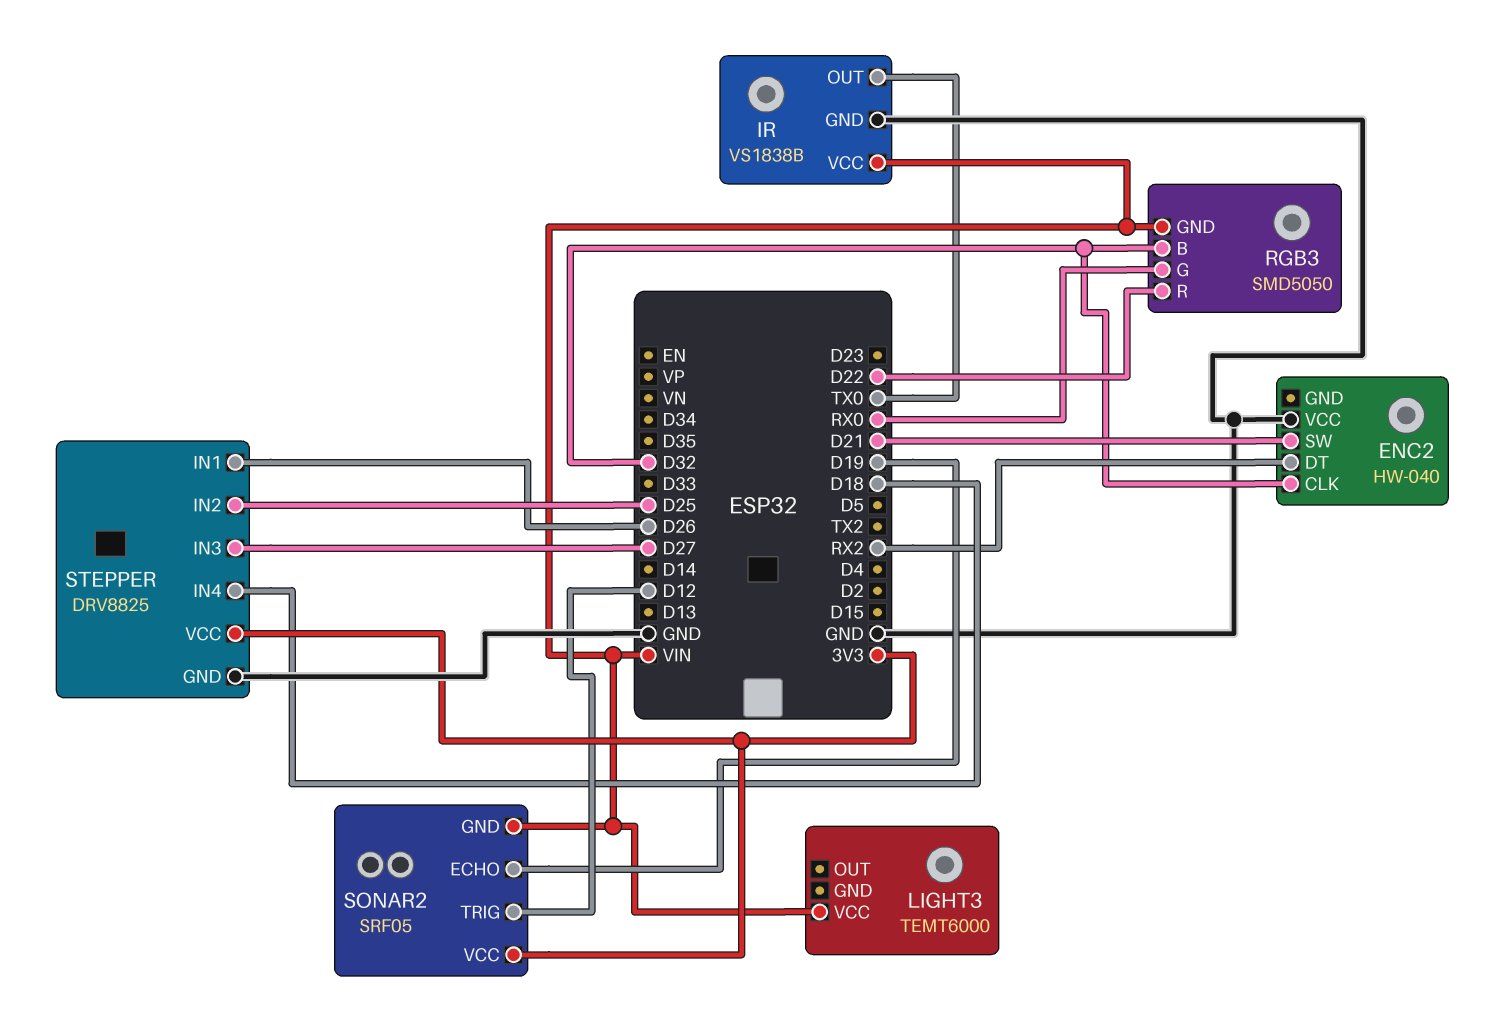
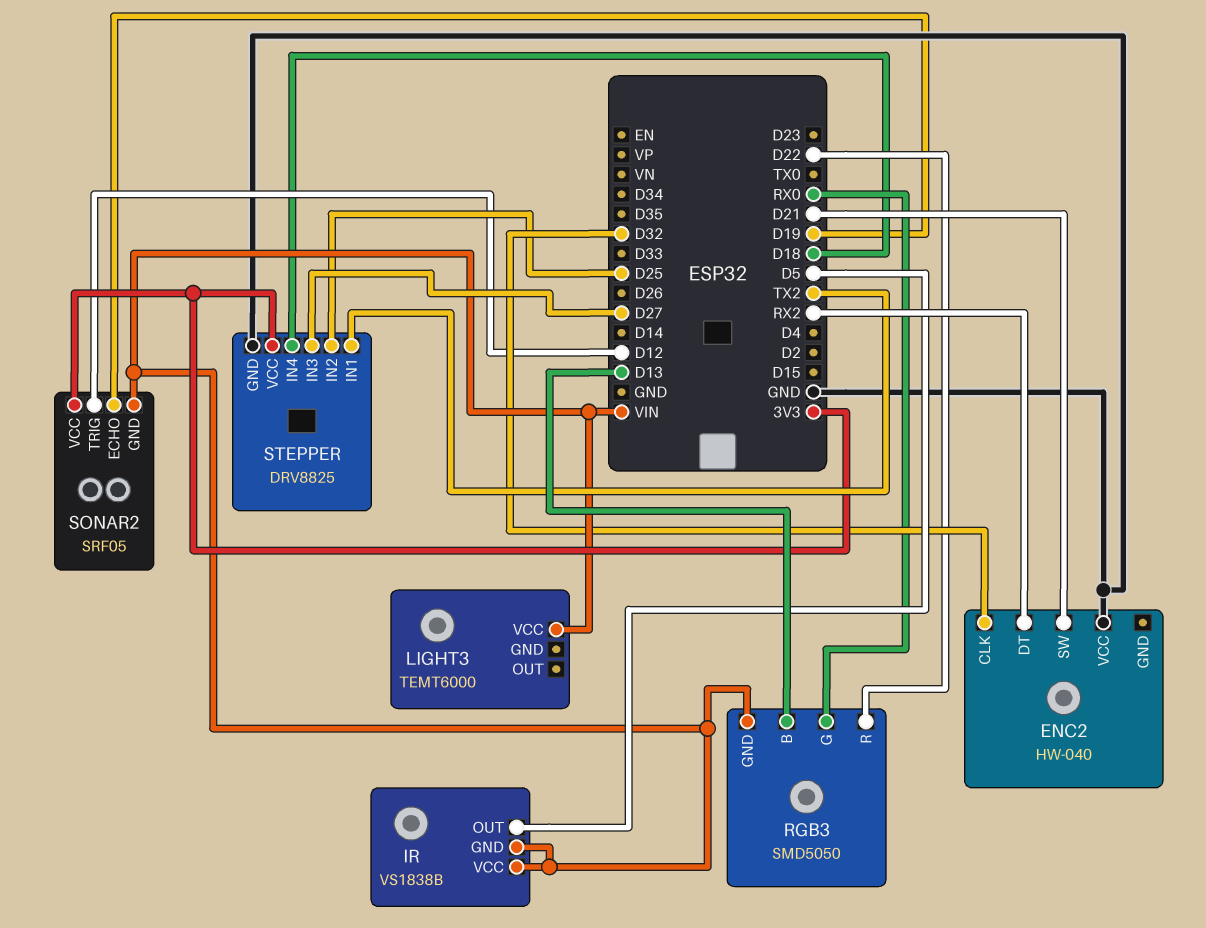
IR pin GND: GND -> VIN
IR pin OUT: TX0 -> D5
RGB3 pin B: D32 -> D13
STEPPER pin IN1: D26 -> TX2

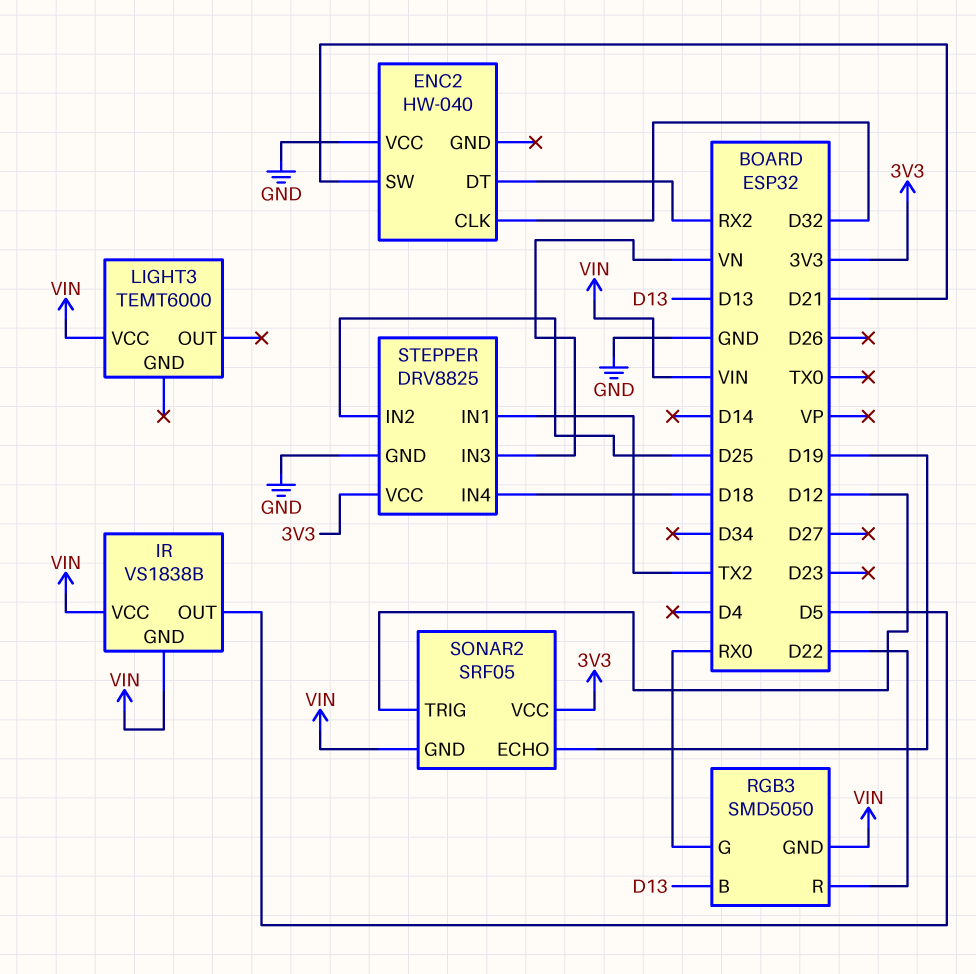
STEPPER pin IN3: D27 -> VN

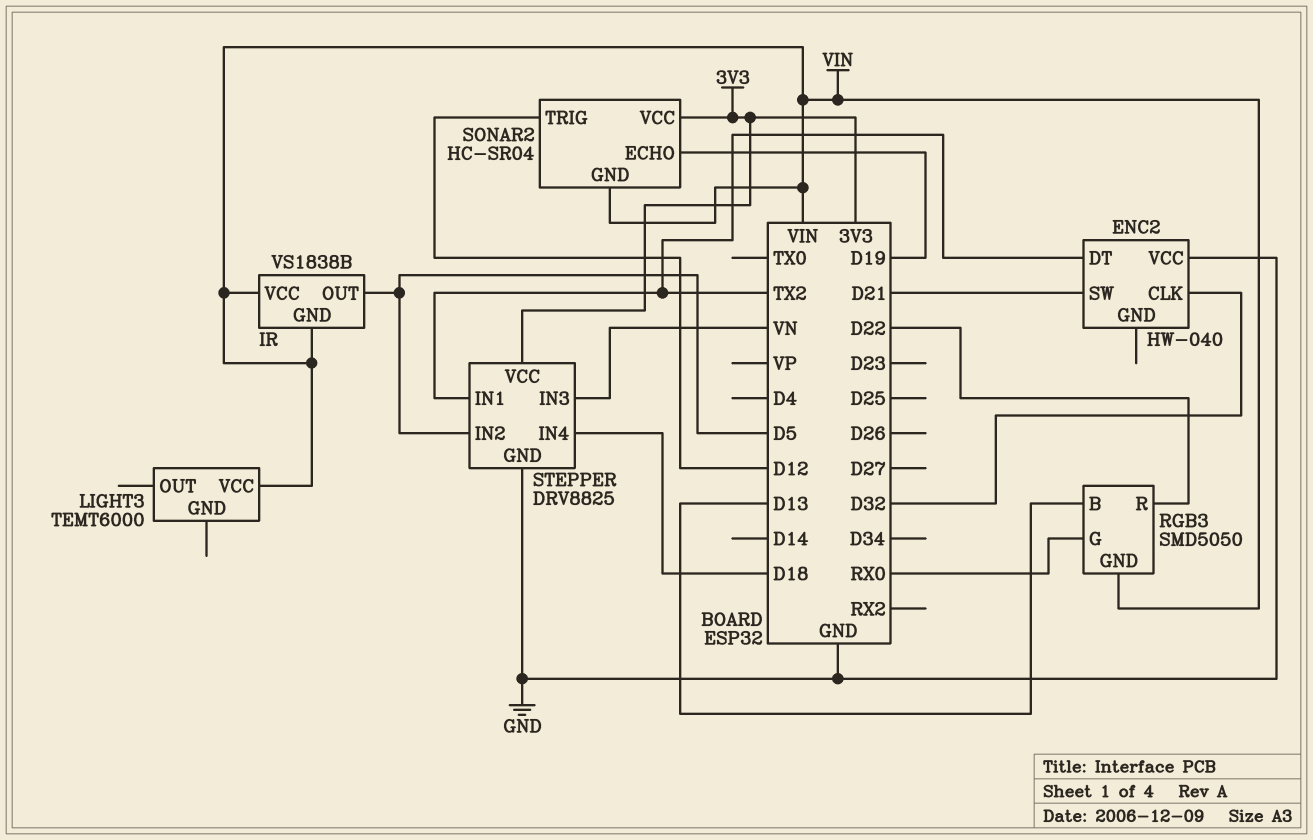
ENC2 pin DT: RX2 -> TX2
SONAR2: SRF05 -> HC-SR04
STEPPER pin IN2: D25 -> D5

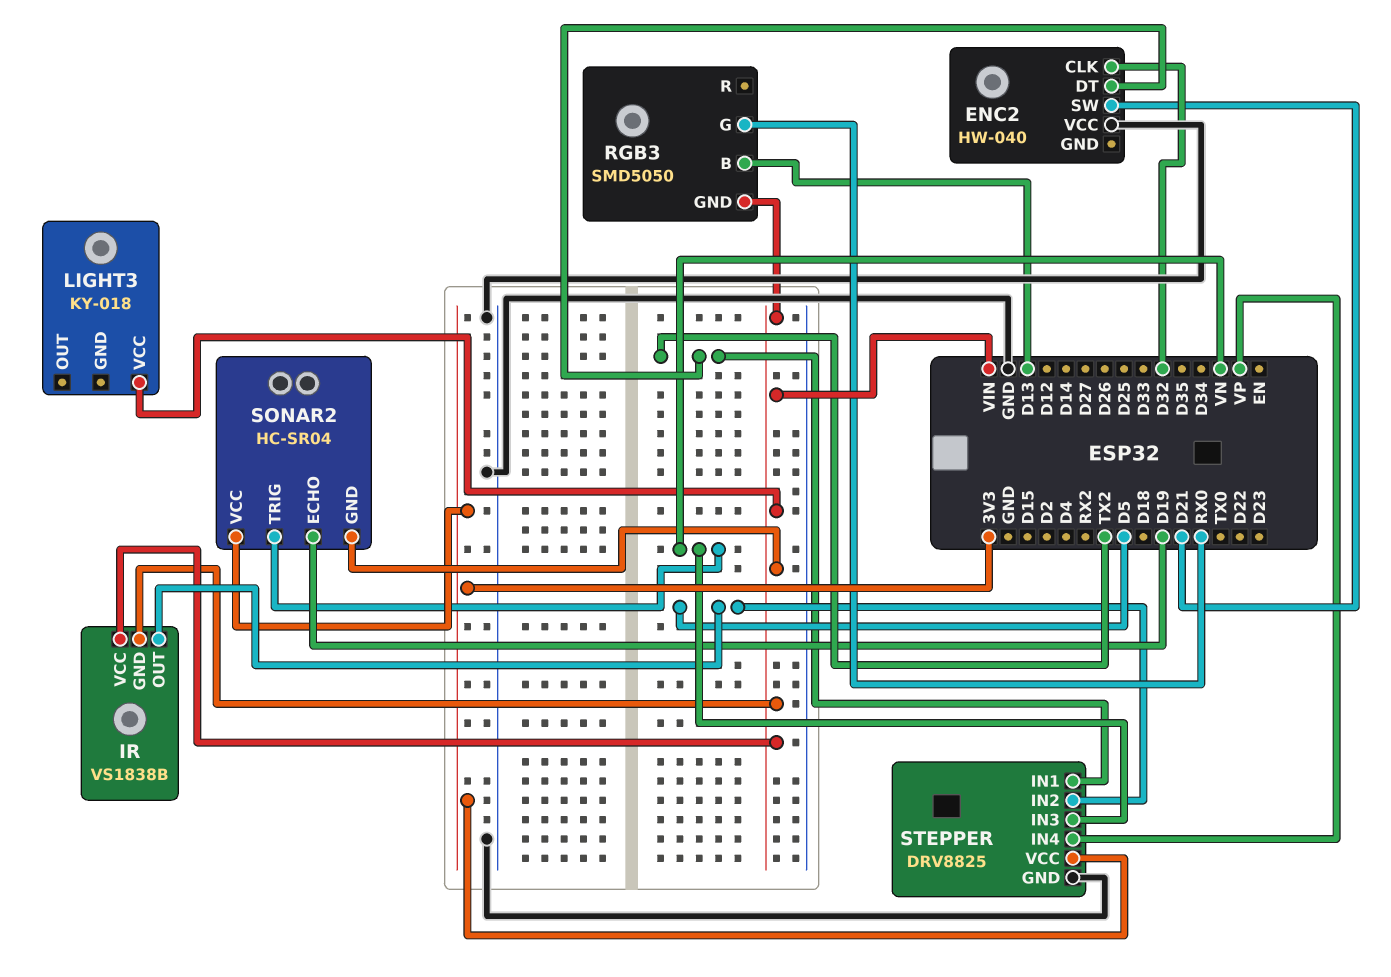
LIGHT3: TEMT6000 -> KY-018
RGB3 pin R: D22 -> none
SONAR2 pin TRIG: D12 -> VN
STEPPER pin IN4: D18 -> VP

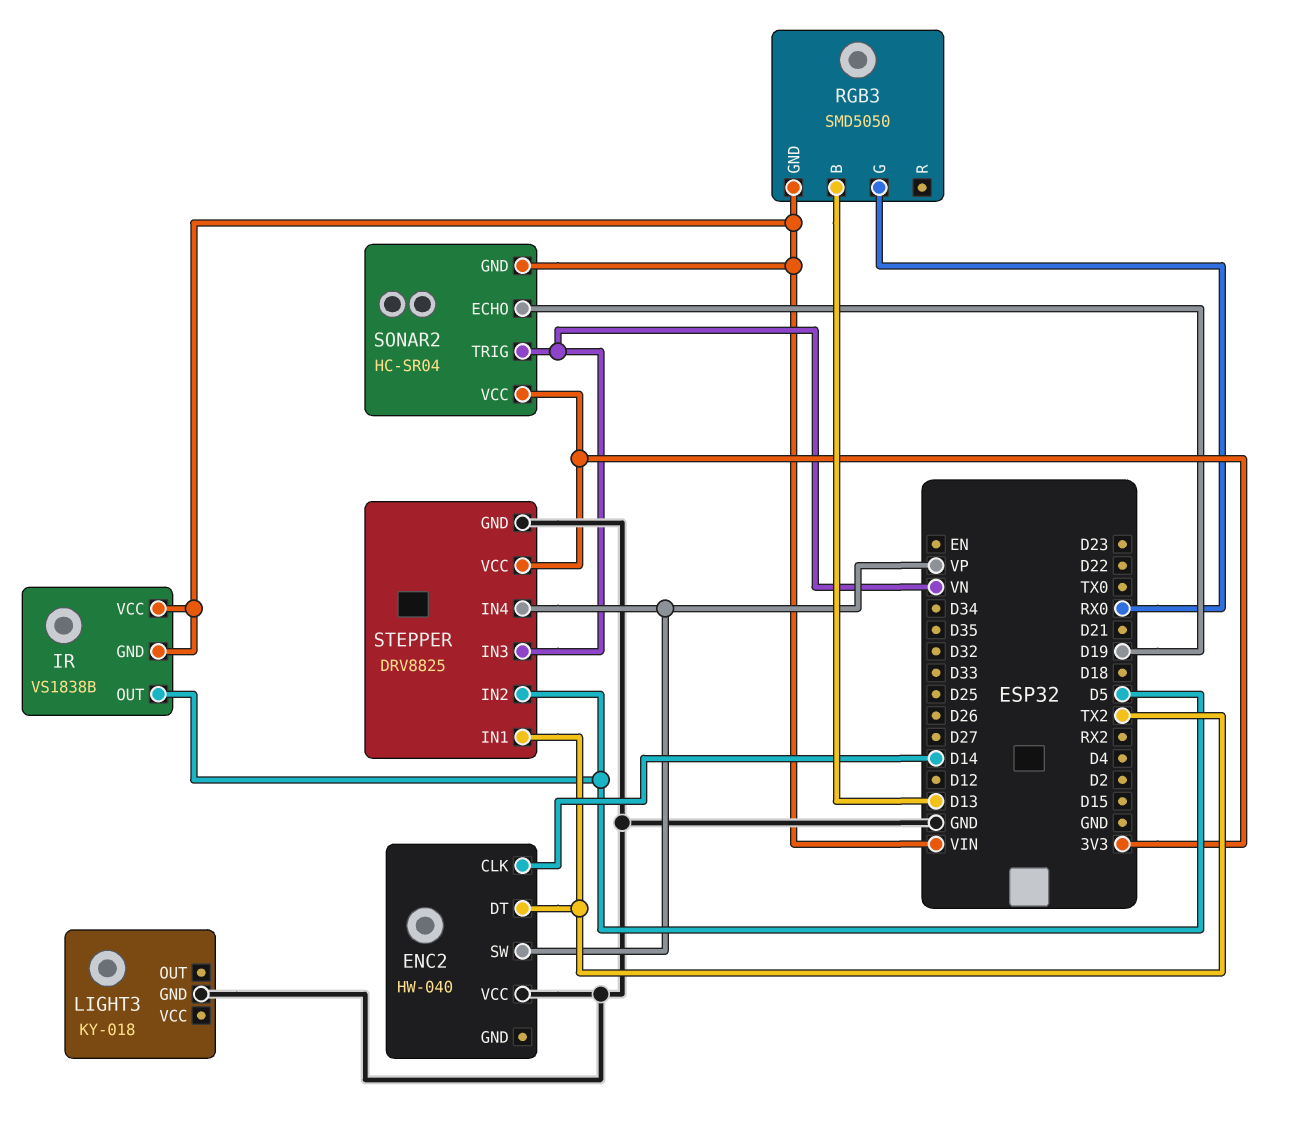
ENC2 pin CLK: D32 -> D14
ENC2 pin SW: D21 -> VP
LIGHT3 pin GND: none -> GND
LIGHT3 pin VCC: VIN -> none

